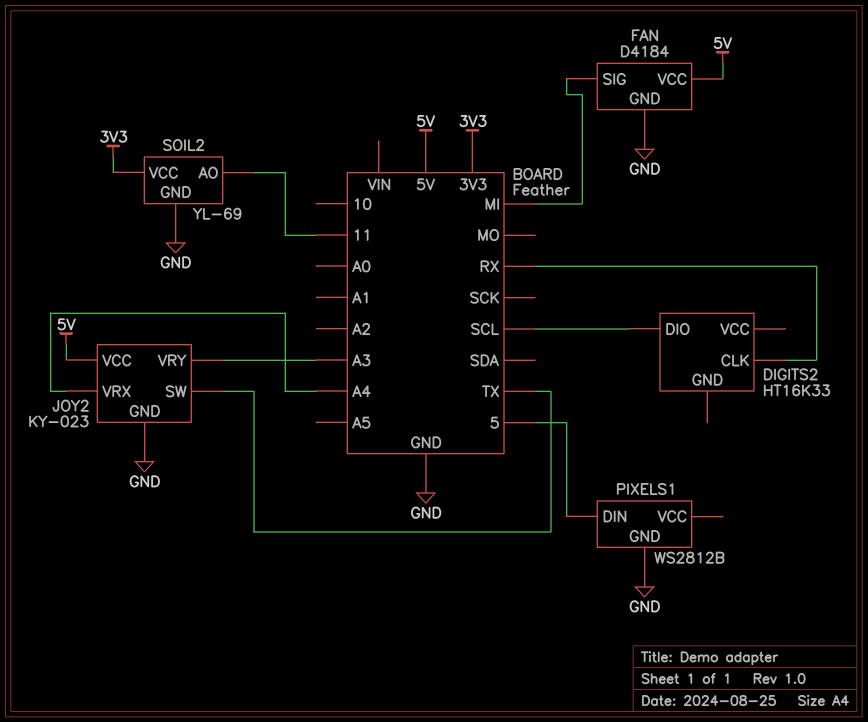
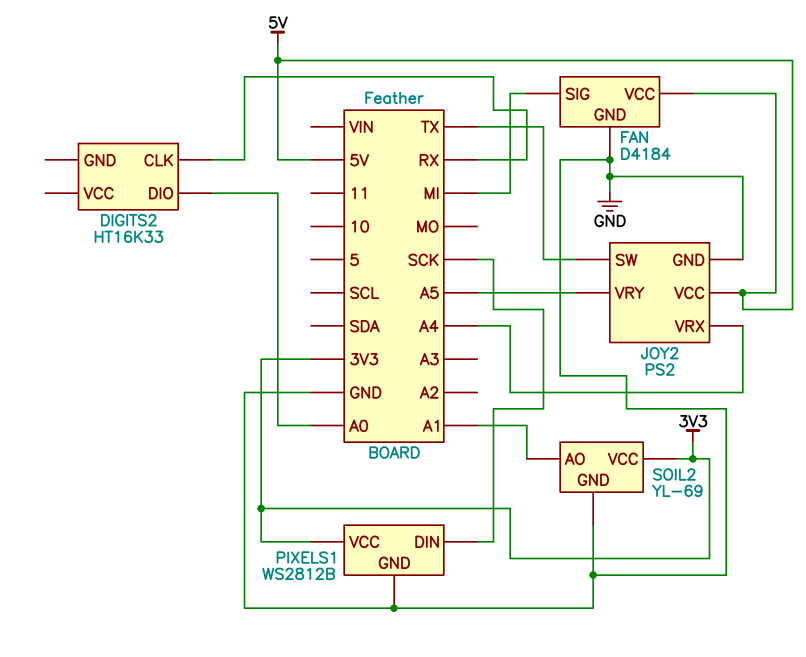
DIGITS2 pin DIO: SCL -> A0
JOY2: KY-023 -> PS2
JOY2 pin VRY: A3 -> A5
PIXELS1 pin DIN: 5 -> SCK
PIXELS1 pin VCC: none -> 3V3
SOIL2 pin AO: 11 -> A1

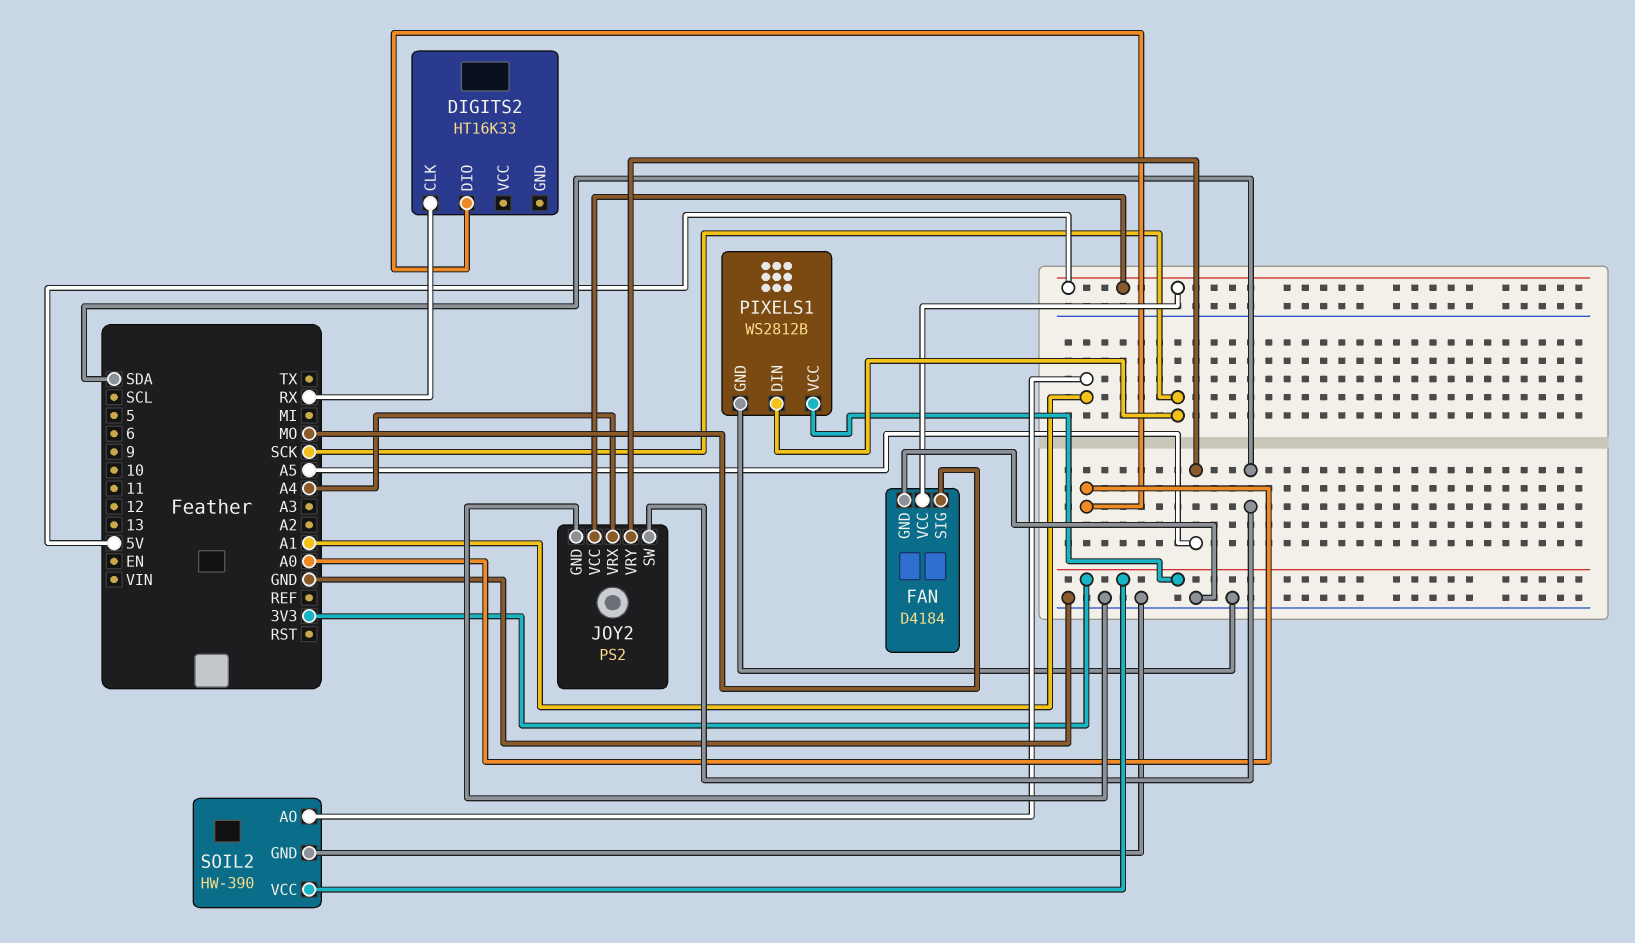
FAN pin SIG: MI -> MO
JOY2 pin SW: TX -> SDA
SOIL2: YL-69 -> HW-390

